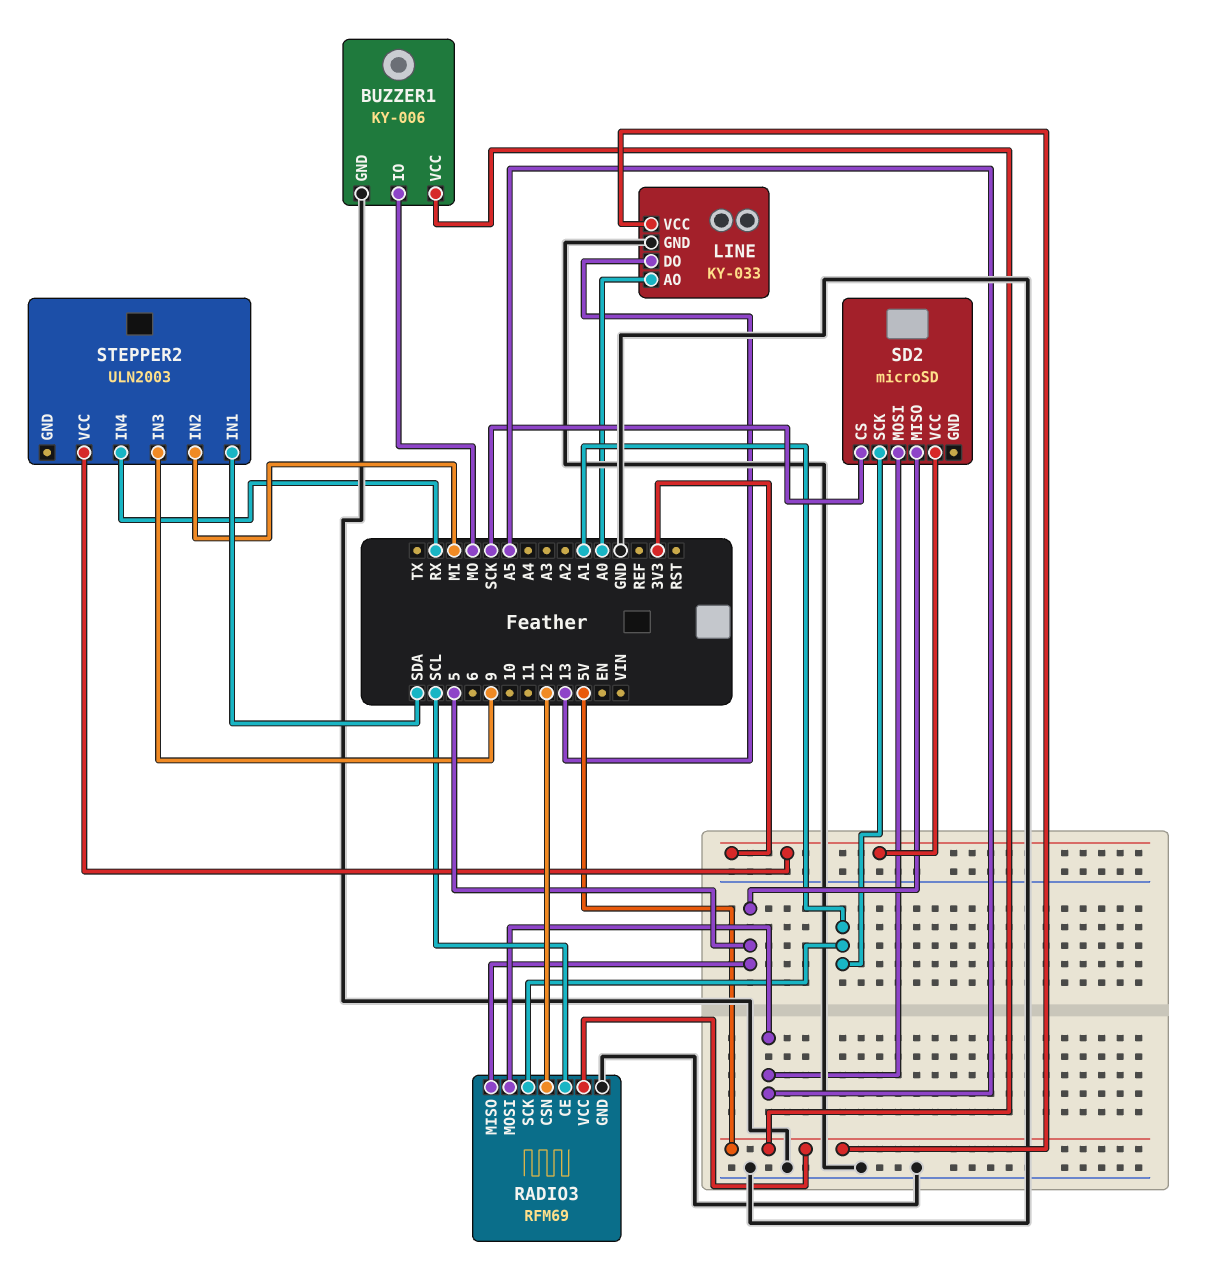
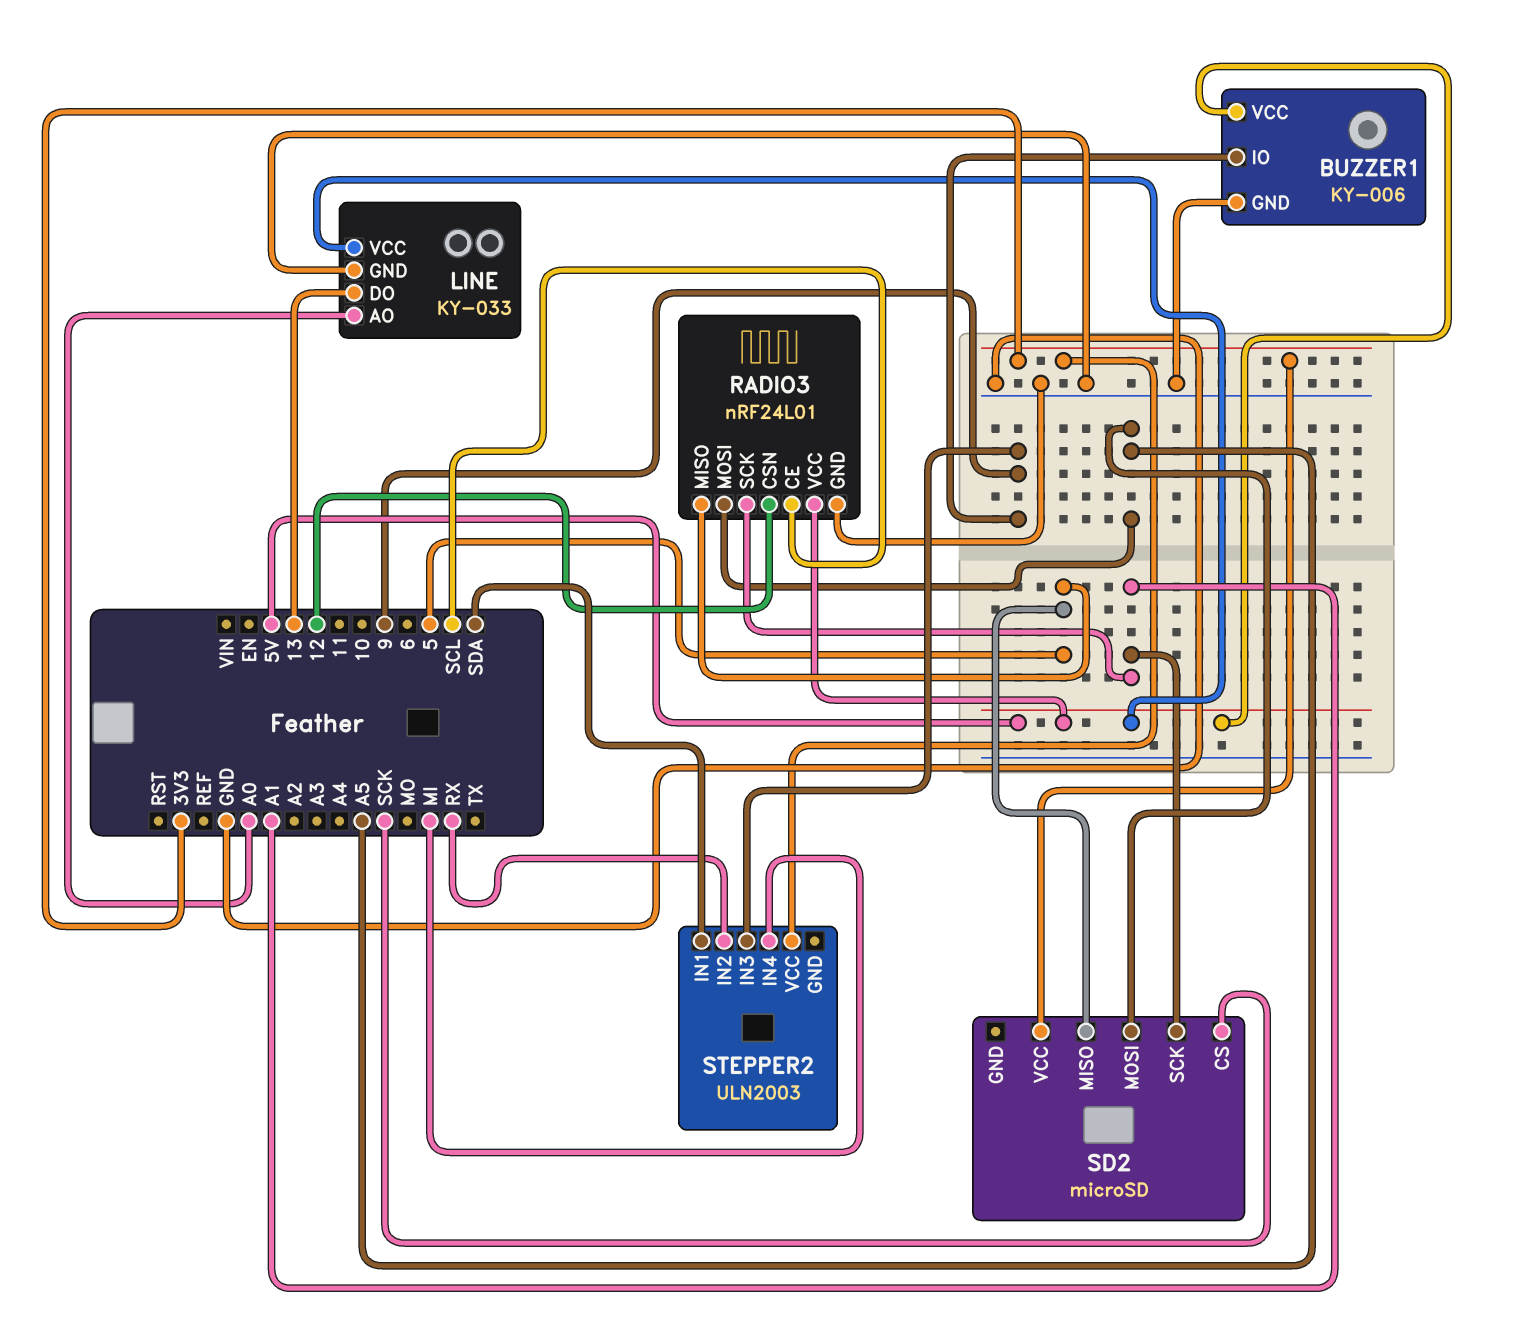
BUZZER1 pin IO: MO -> 9
RADIO3: RFM69 -> nRF24L01
STEPPER2 pin IN2: MI -> RX
STEPPER2 pin IN4: RX -> MI

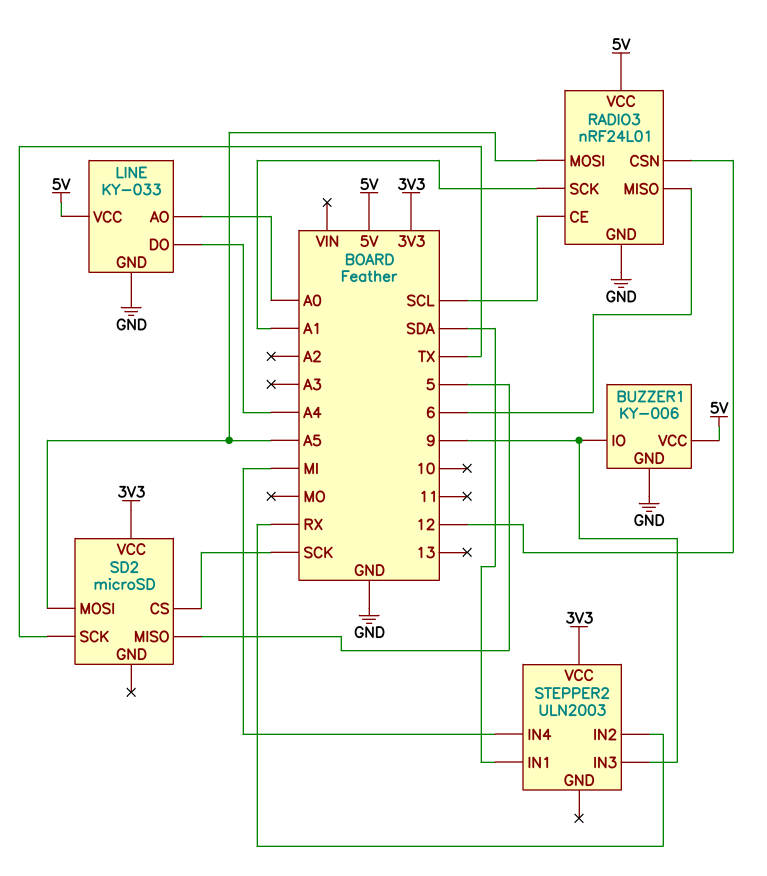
LINE pin DO: 13 -> A4
RADIO3 pin MISO: 5 -> 6
SD2 pin SCK: A1 -> TX

